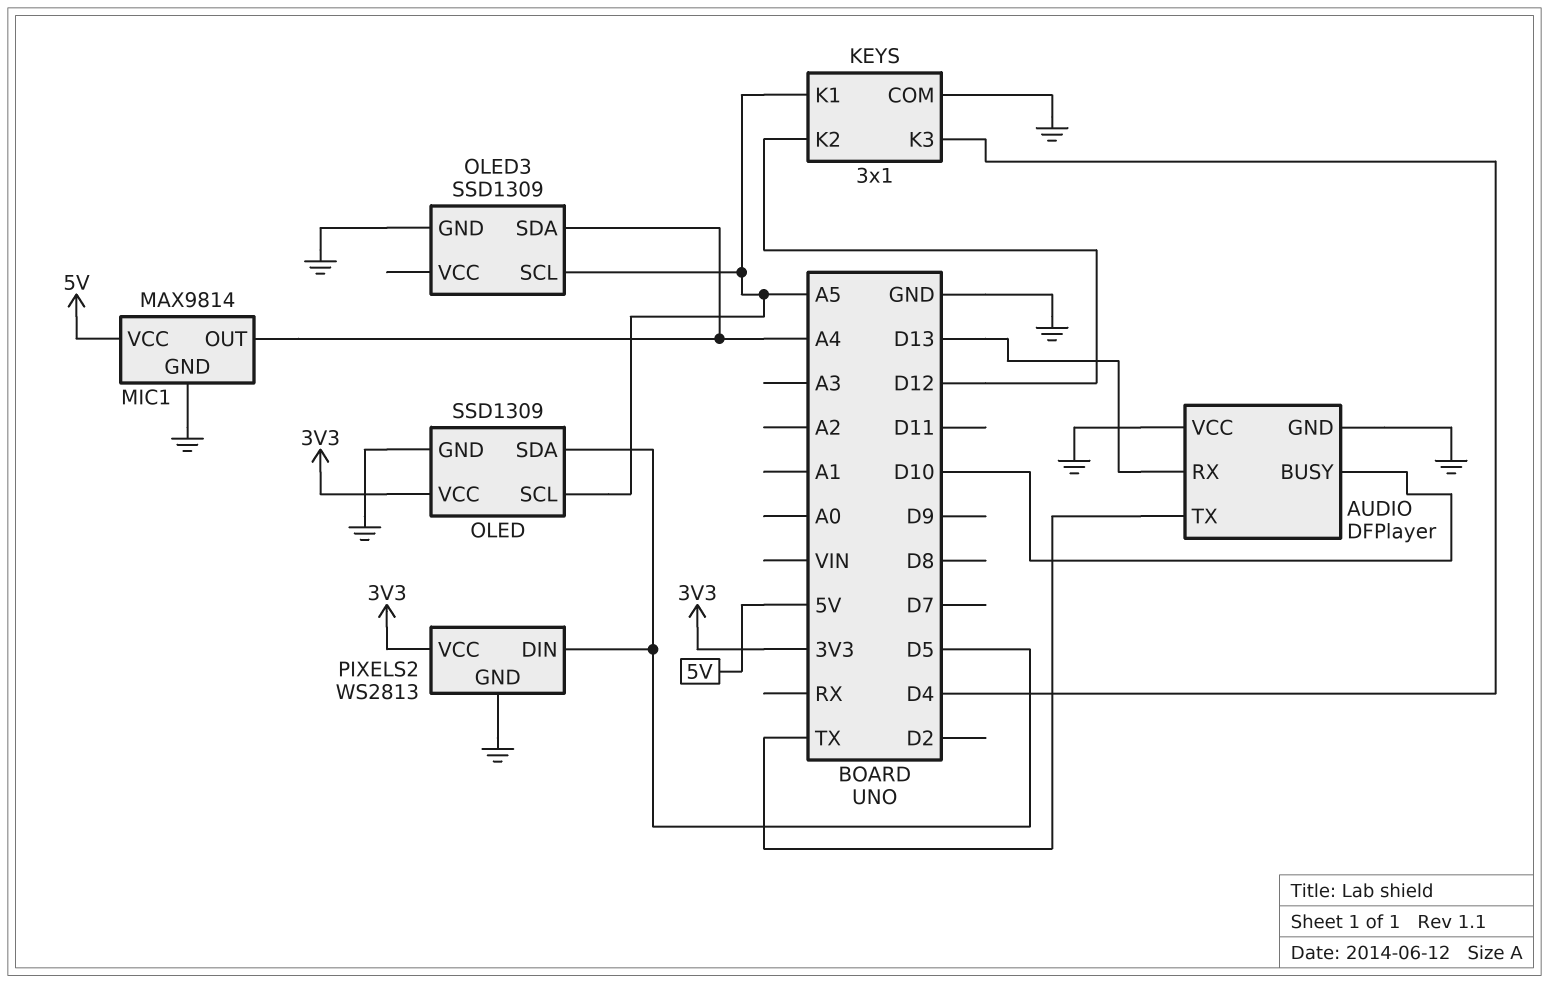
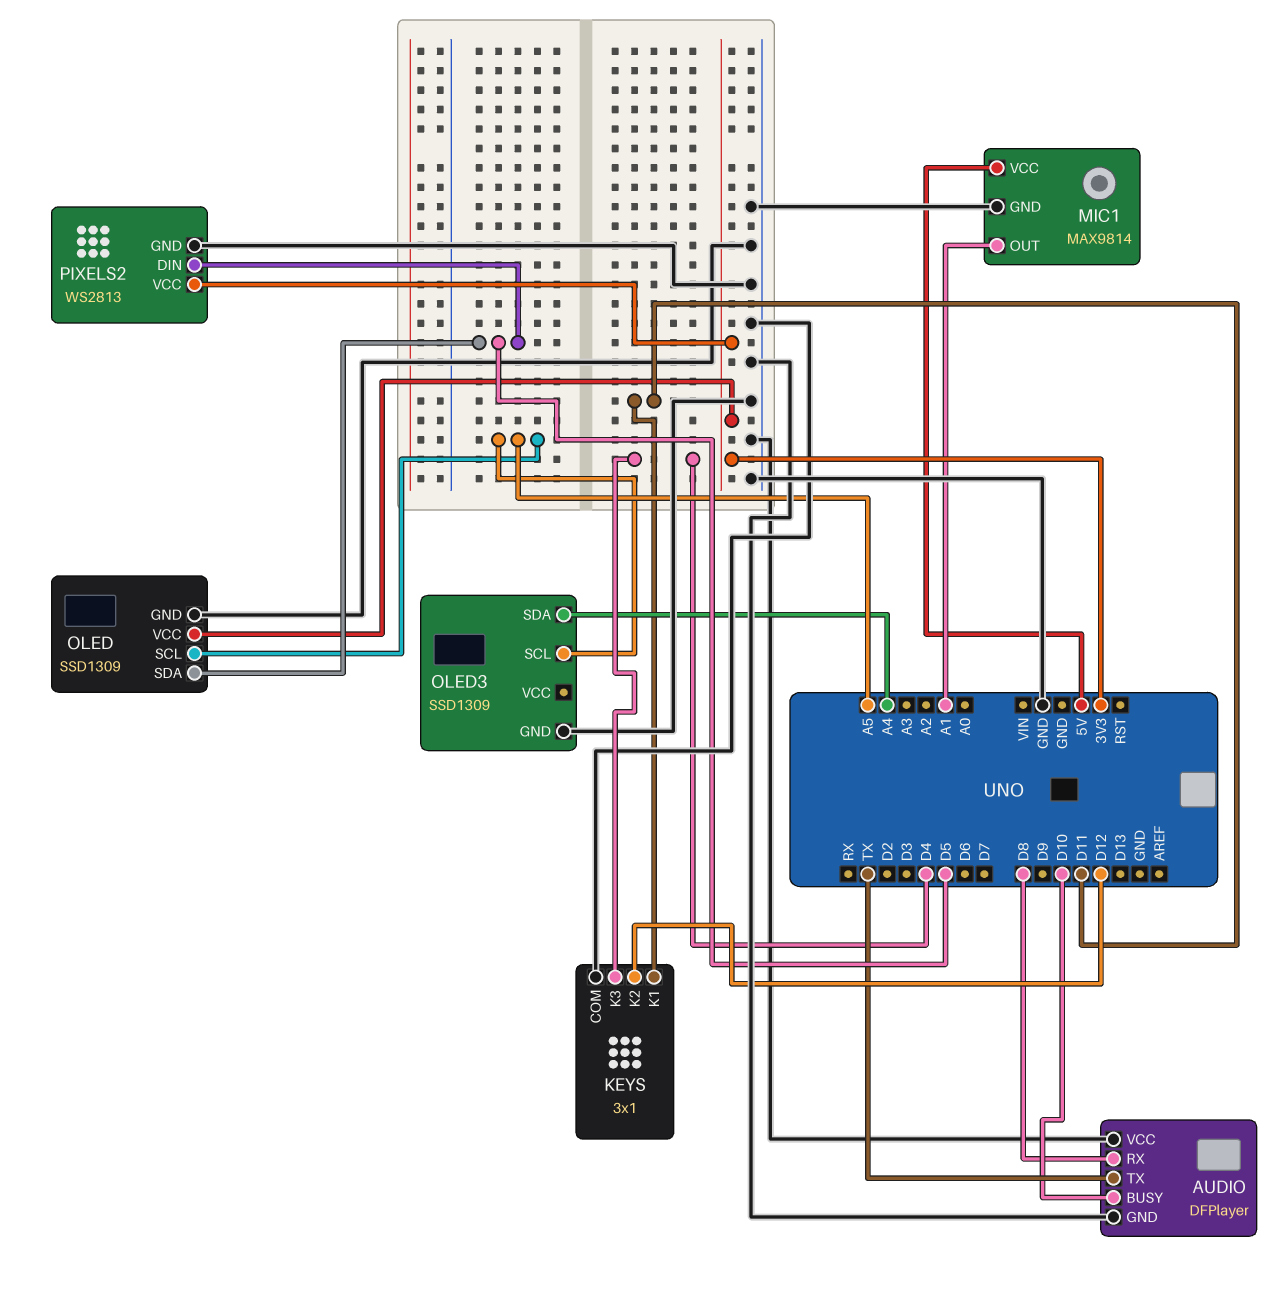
AUDIO pin RX: D13 -> D8
KEYS pin K1: A5 -> D11
MIC1 pin OUT: A4 -> A1

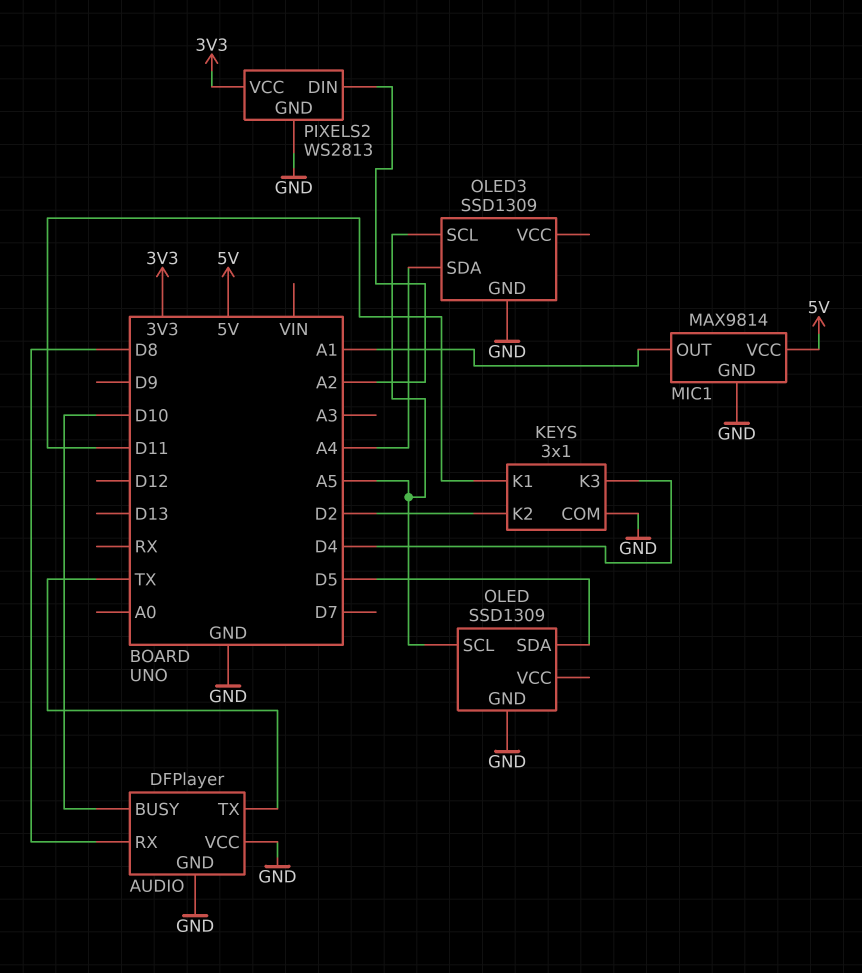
KEYS pin K2: D12 -> D2
OLED pin VCC: 3V3 -> none
PIXELS2 pin DIN: D5 -> A2

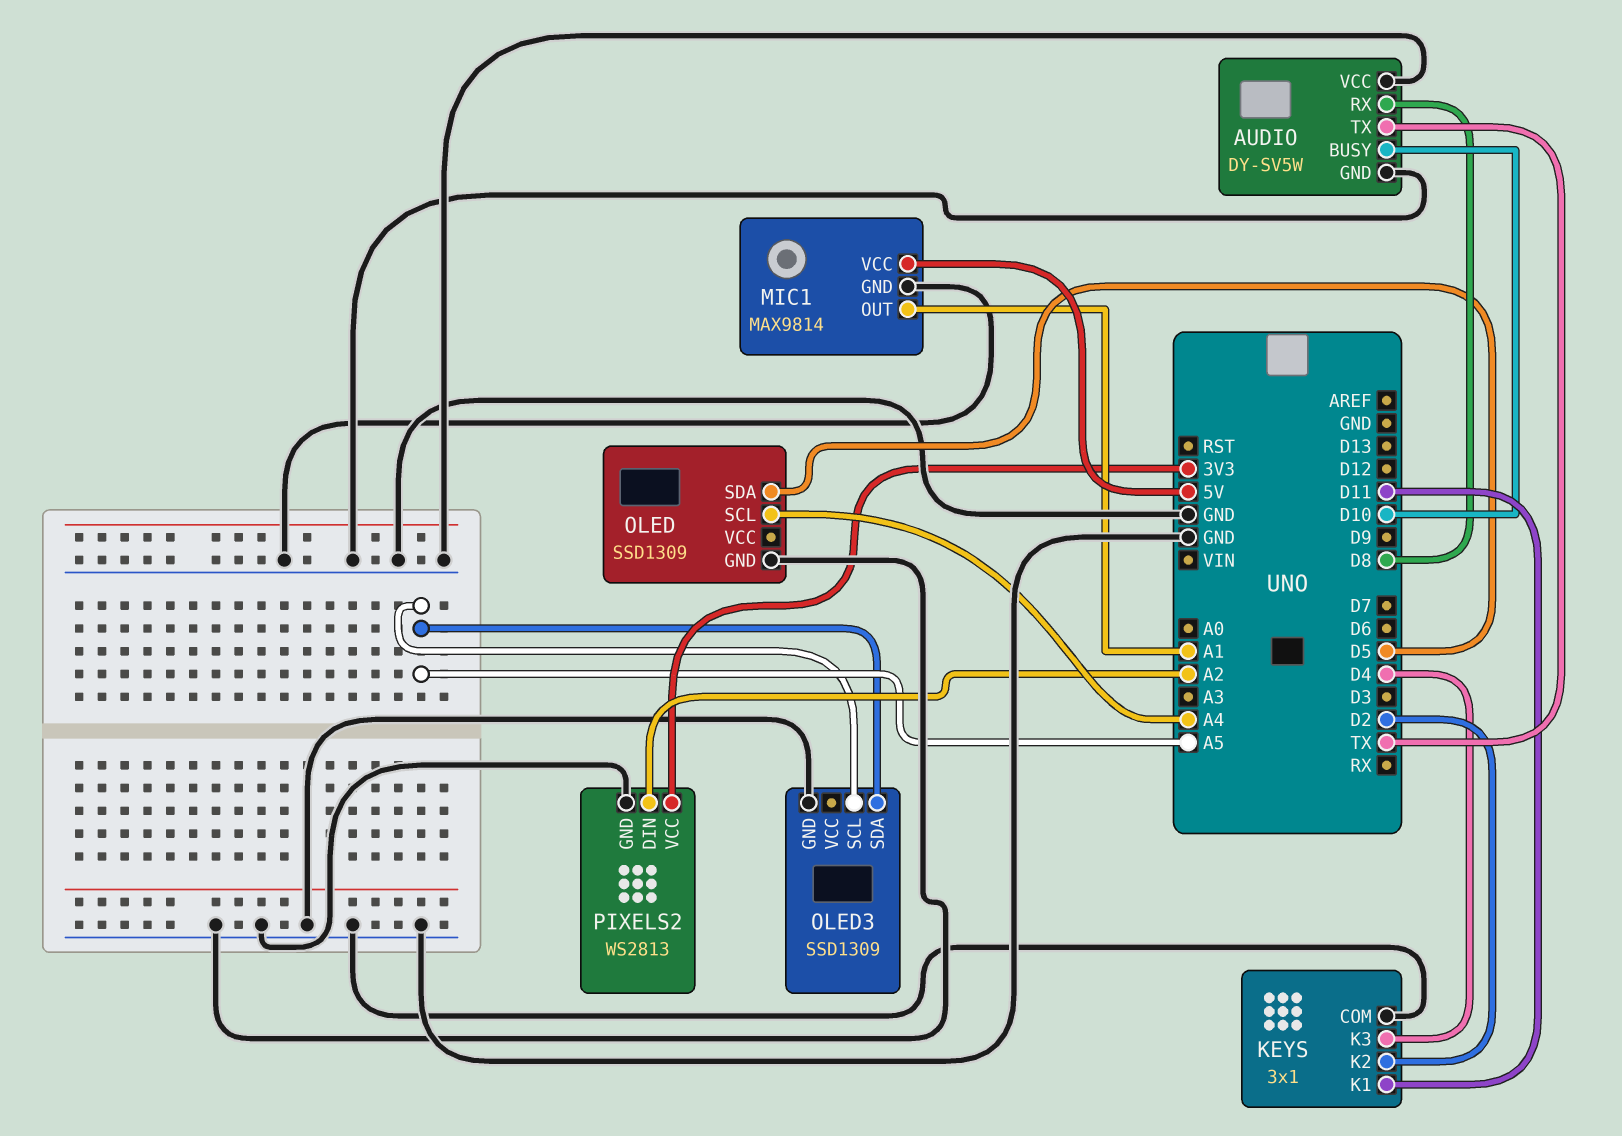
AUDIO: DFPlayer -> DY-SV5W
OLED pin SCL: A5 -> A4
OLED3 pin SDA: A4 -> A5

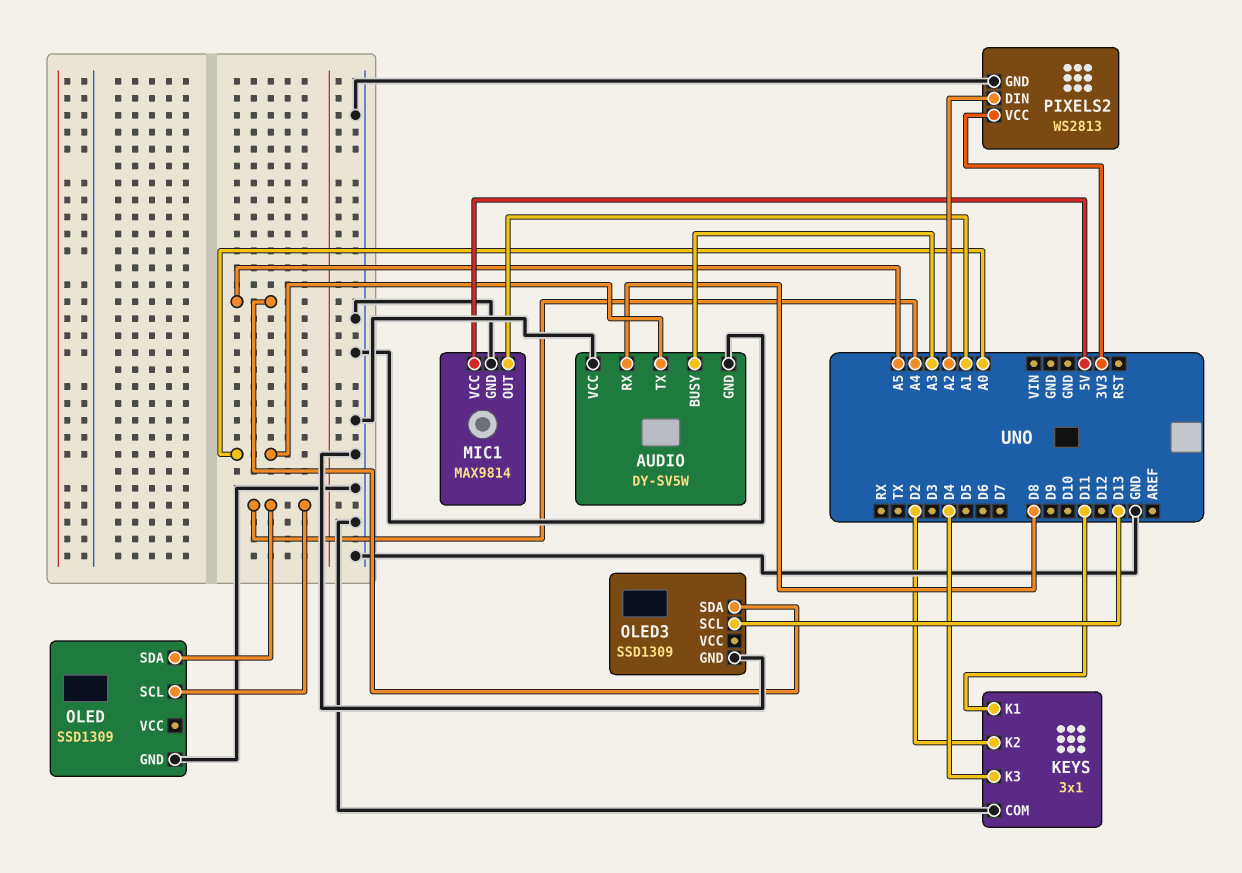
AUDIO pin BUSY: D10 -> A3
AUDIO pin TX: TX -> A0
OLED pin SDA: D5 -> A4
OLED3 pin SCL: A5 -> D13

